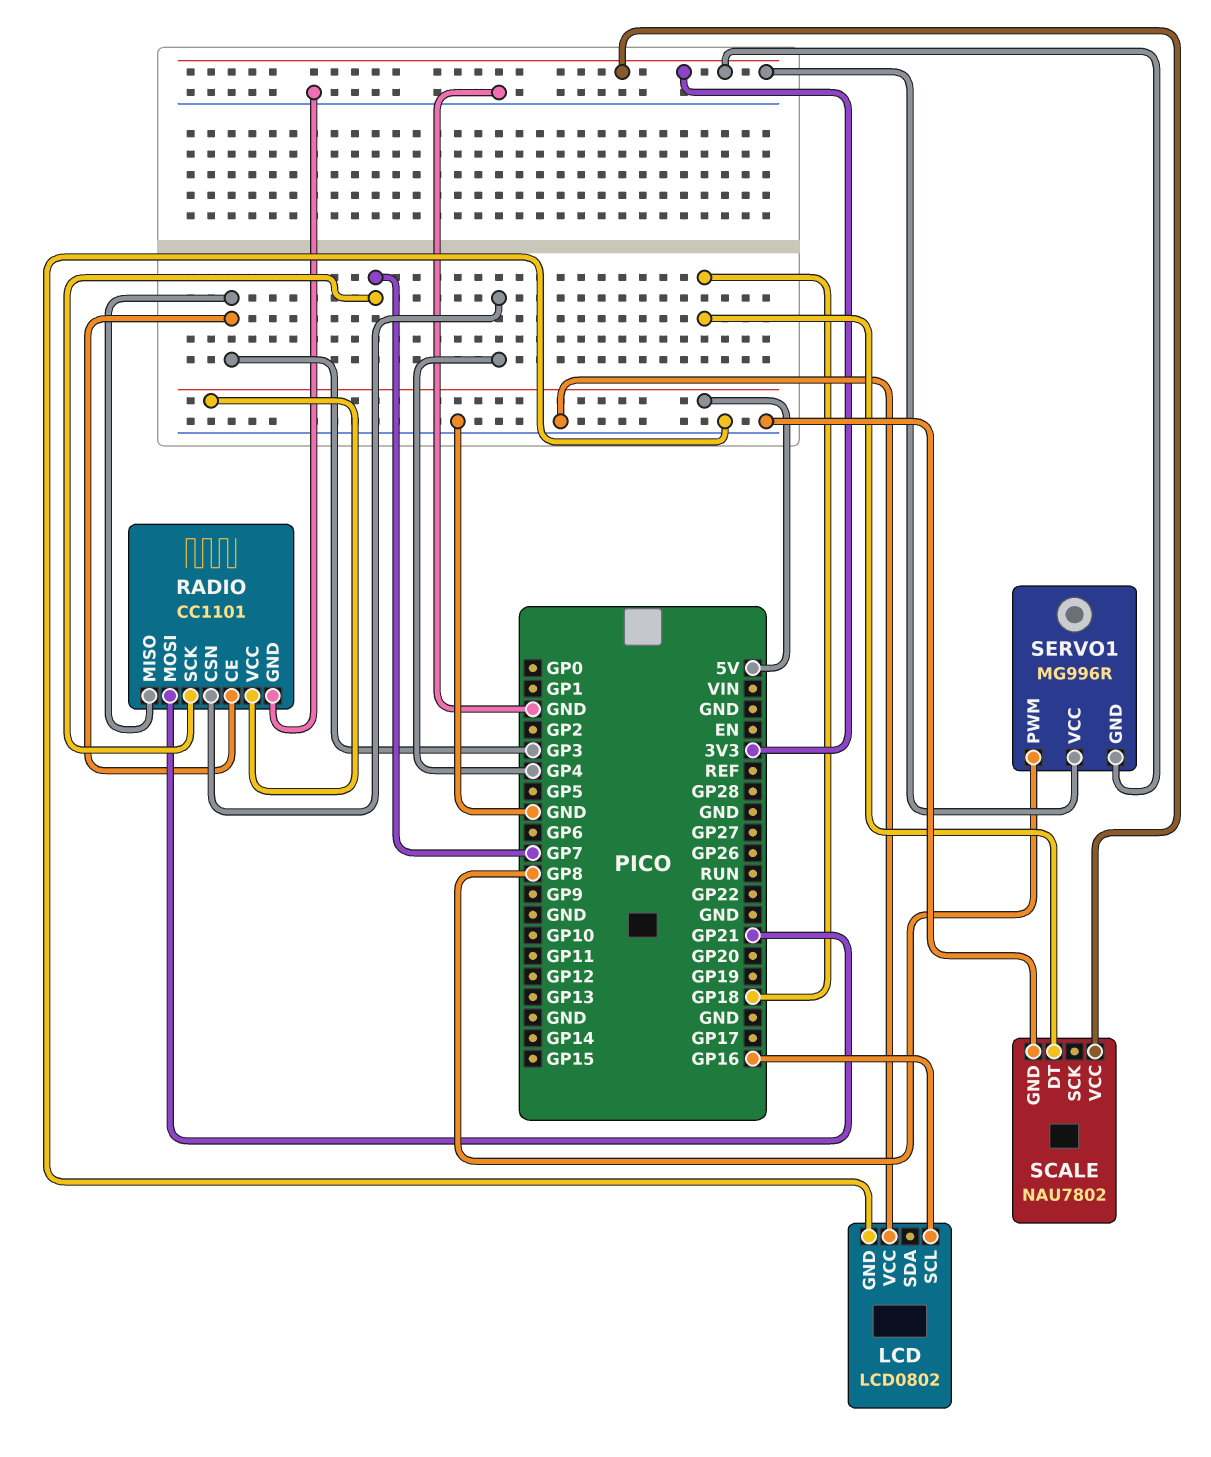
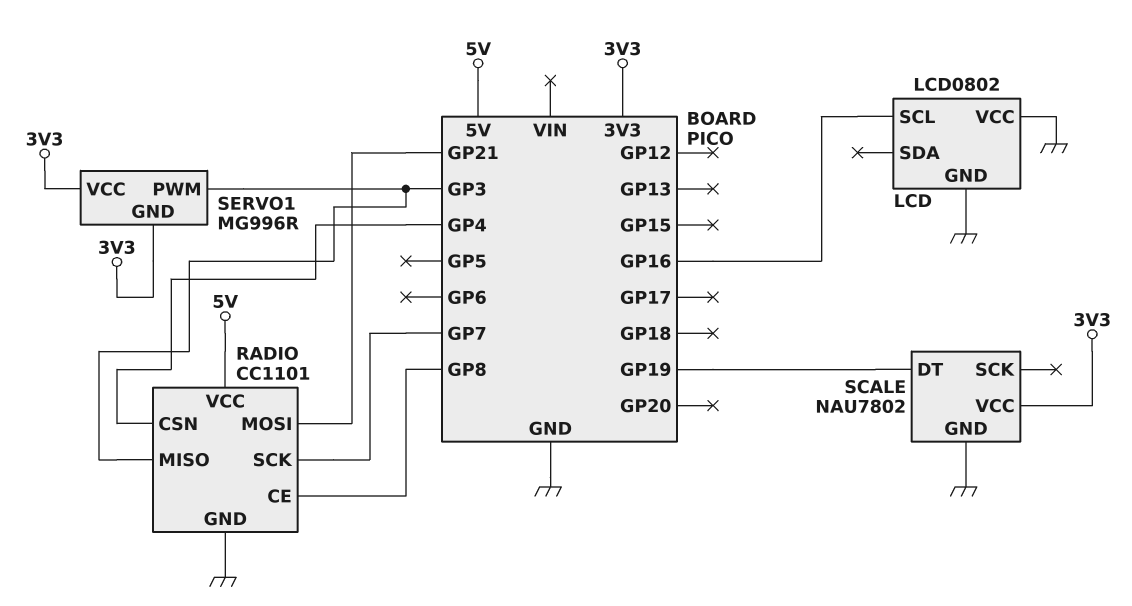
RADIO pin CE: GP3 -> GP8
SCALE pin DT: GP18 -> GP19
SERVO1 pin PWM: GP8 -> GP3

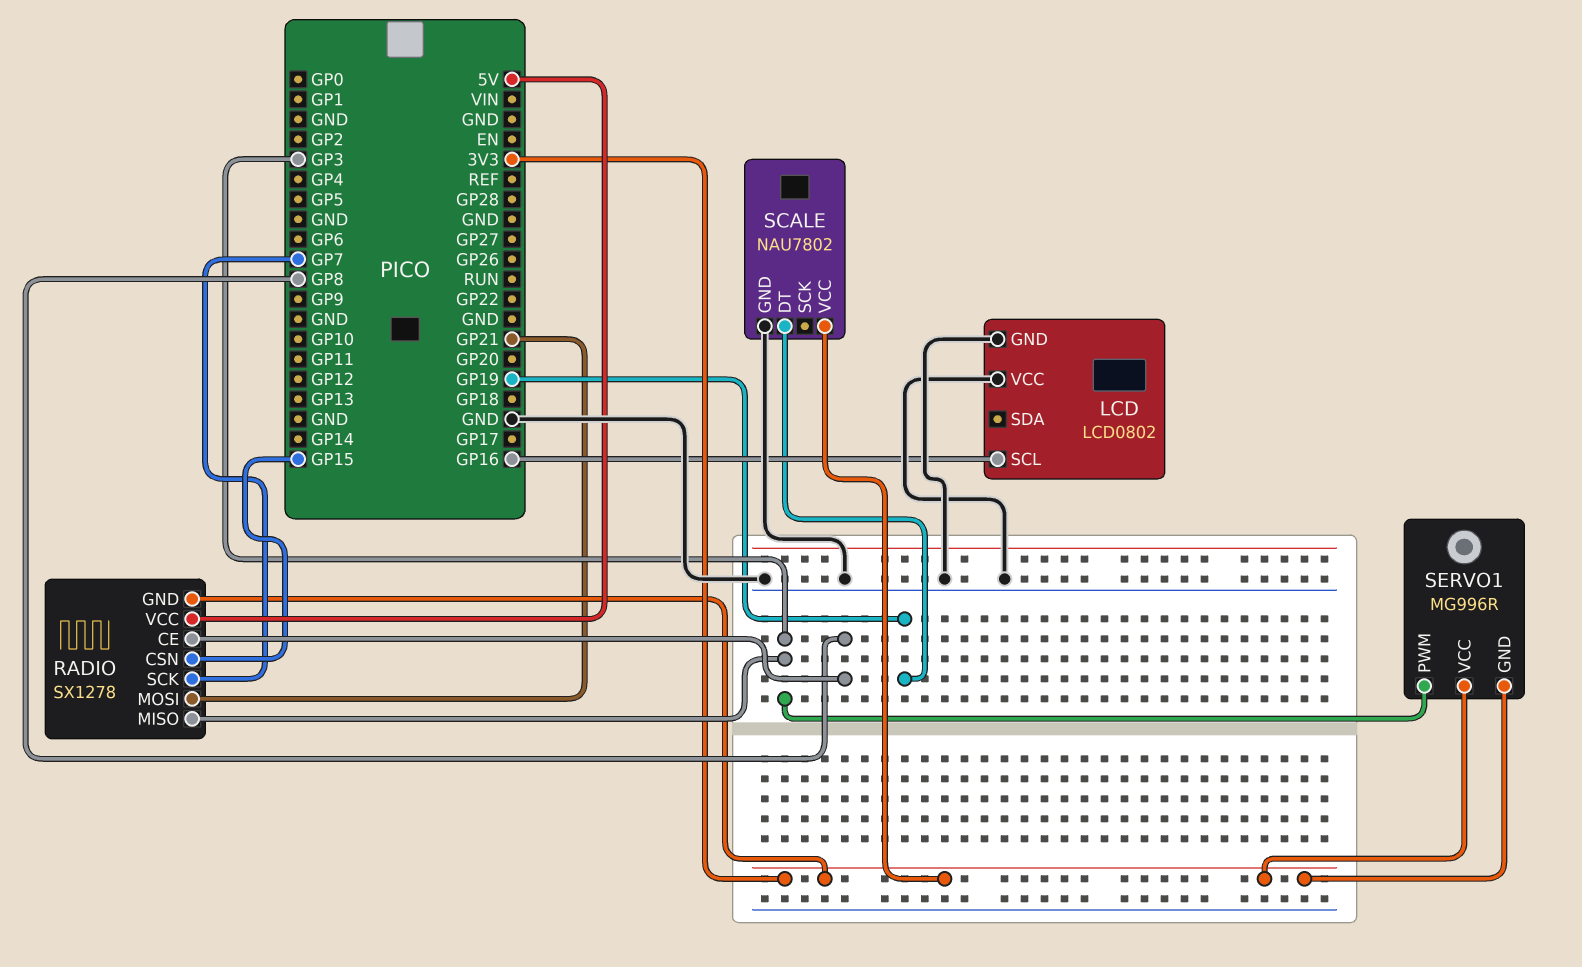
RADIO: CC1101 -> SX1278
RADIO pin CSN: GP4 -> GP15
RADIO pin GND: GND -> 3V3

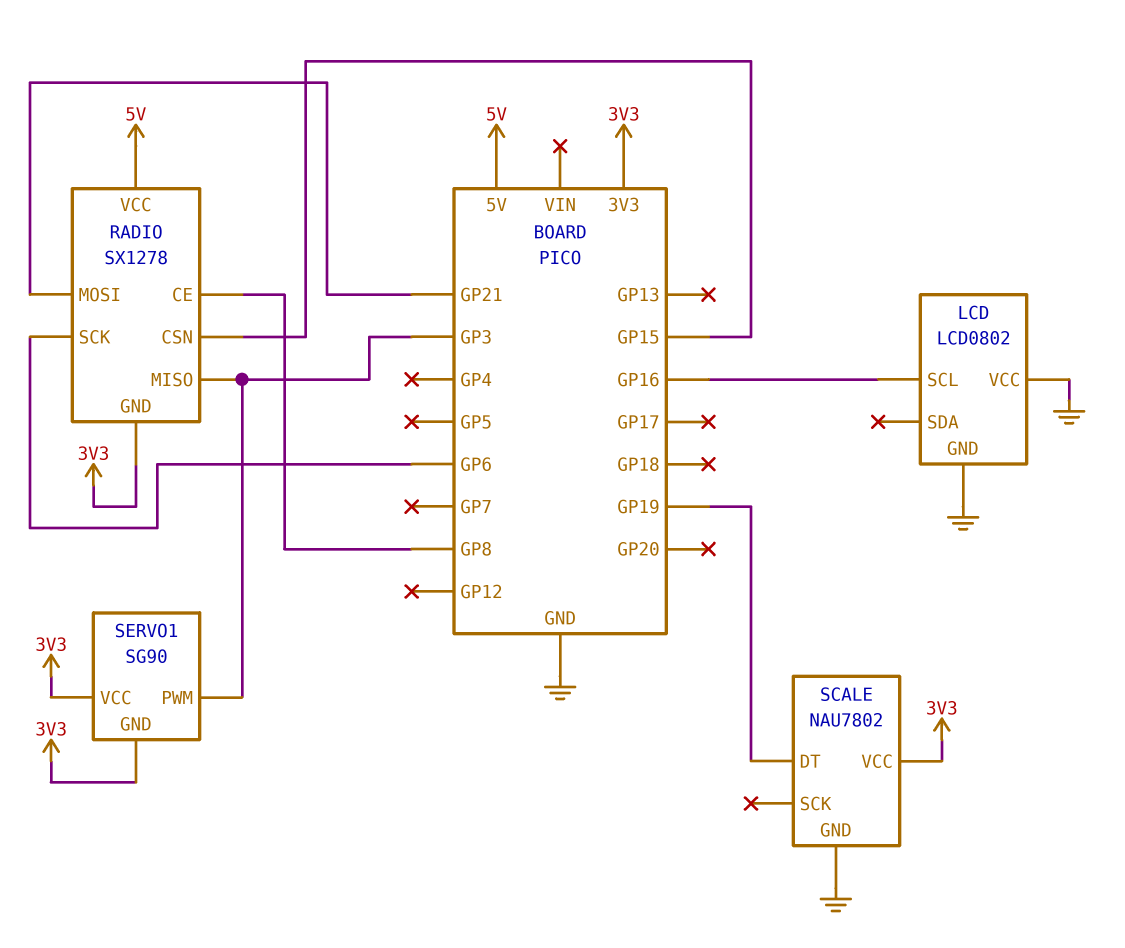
RADIO pin SCK: GP7 -> GP6
SERVO1: MG996R -> SG90

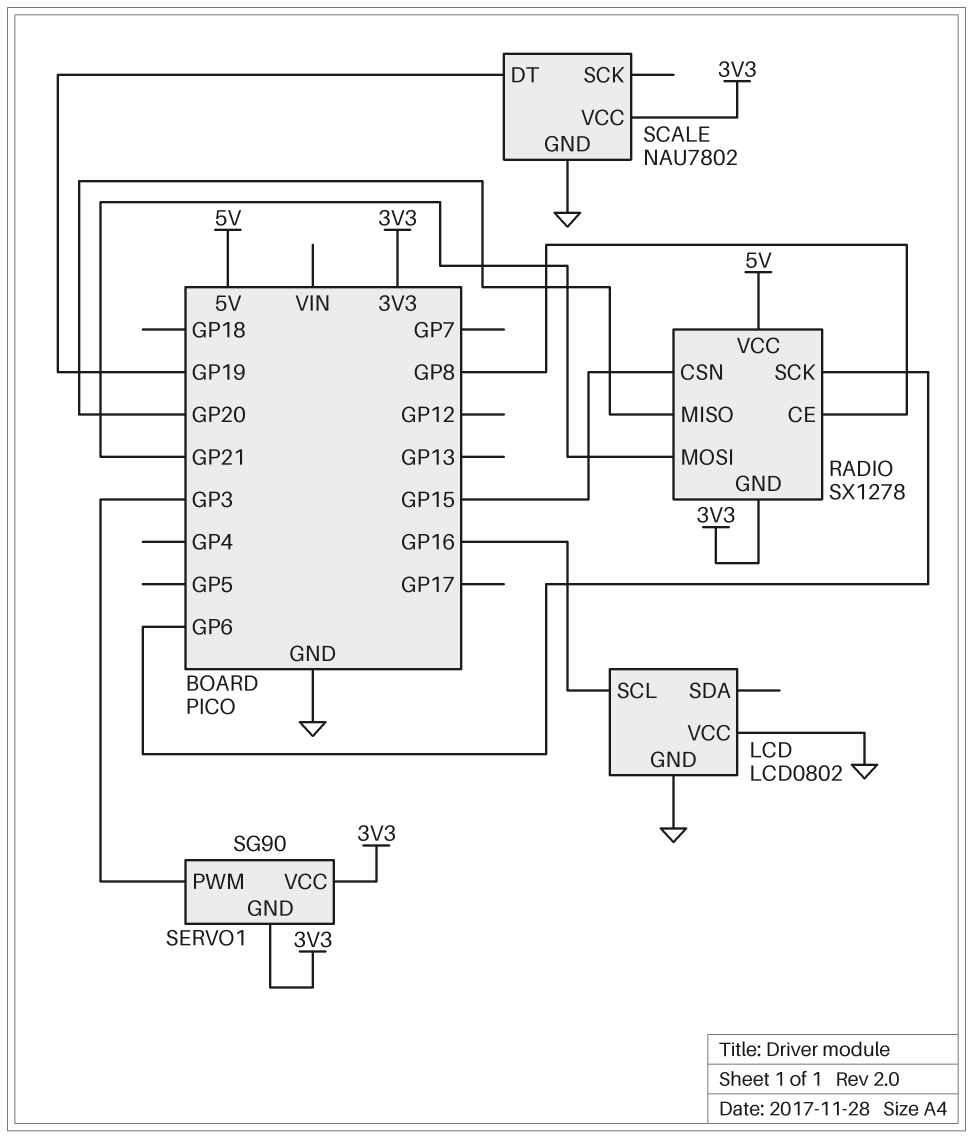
RADIO pin MISO: GP3 -> GP20

